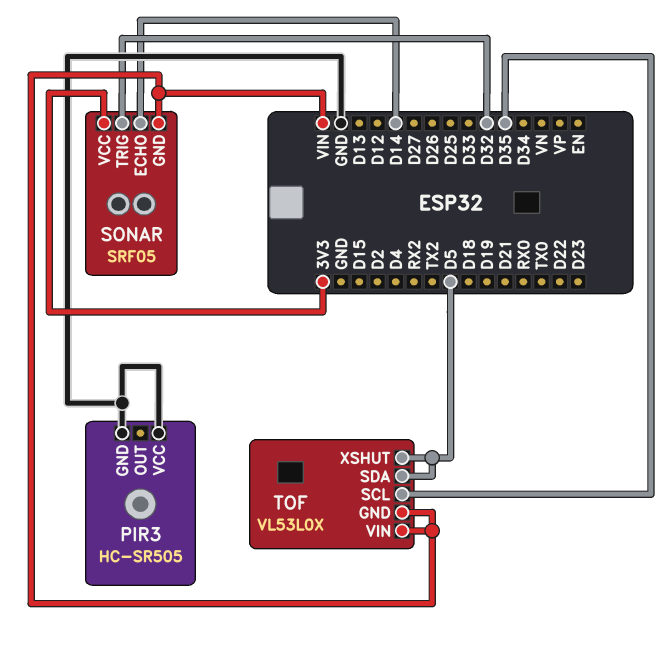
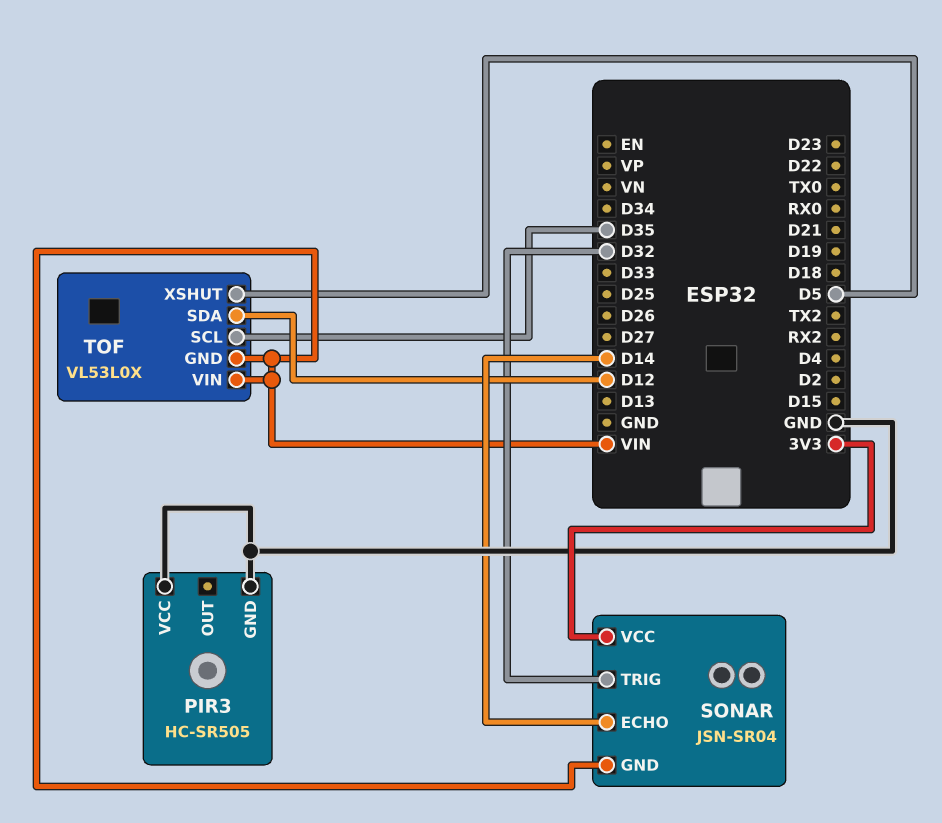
SONAR: SRF05 -> JSN-SR04
TOF pin SDA: D5 -> D12

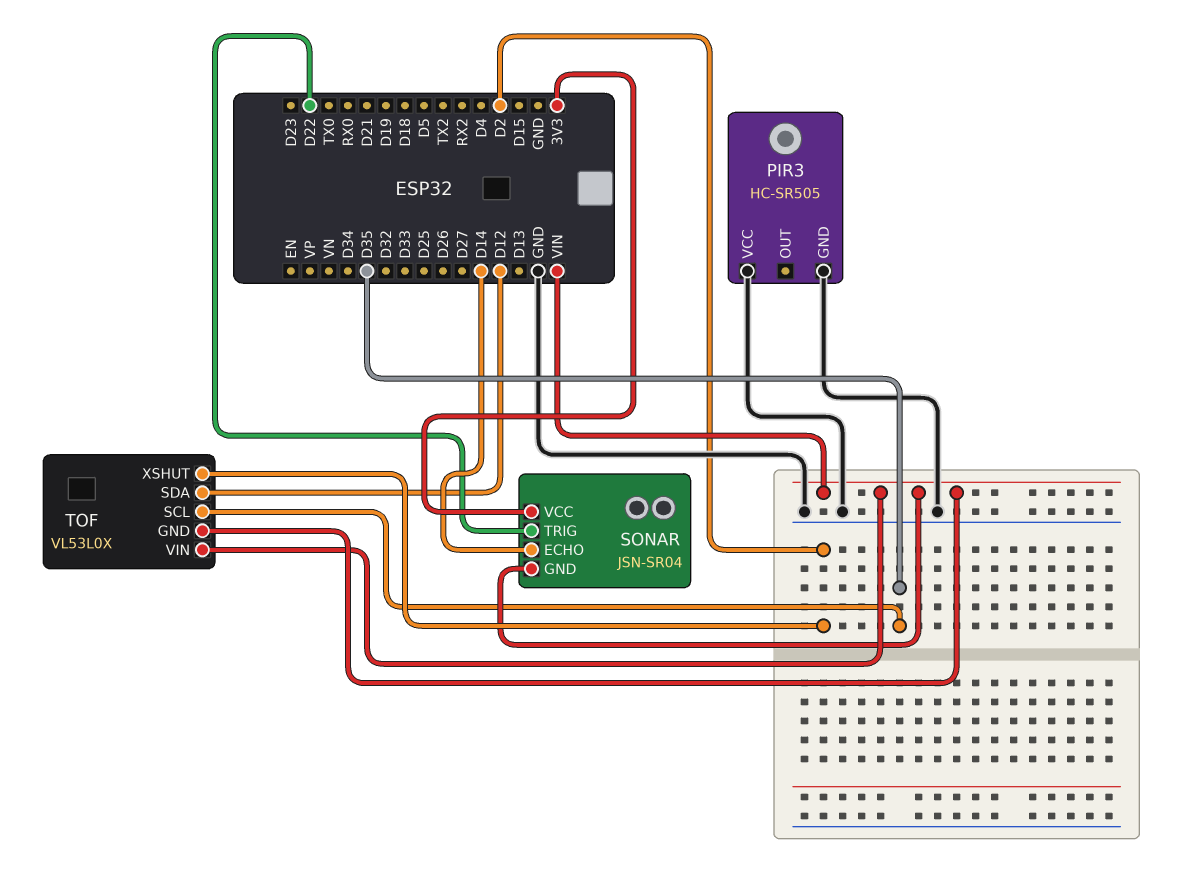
SONAR pin TRIG: D32 -> D22
TOF pin XSHUT: D5 -> D2

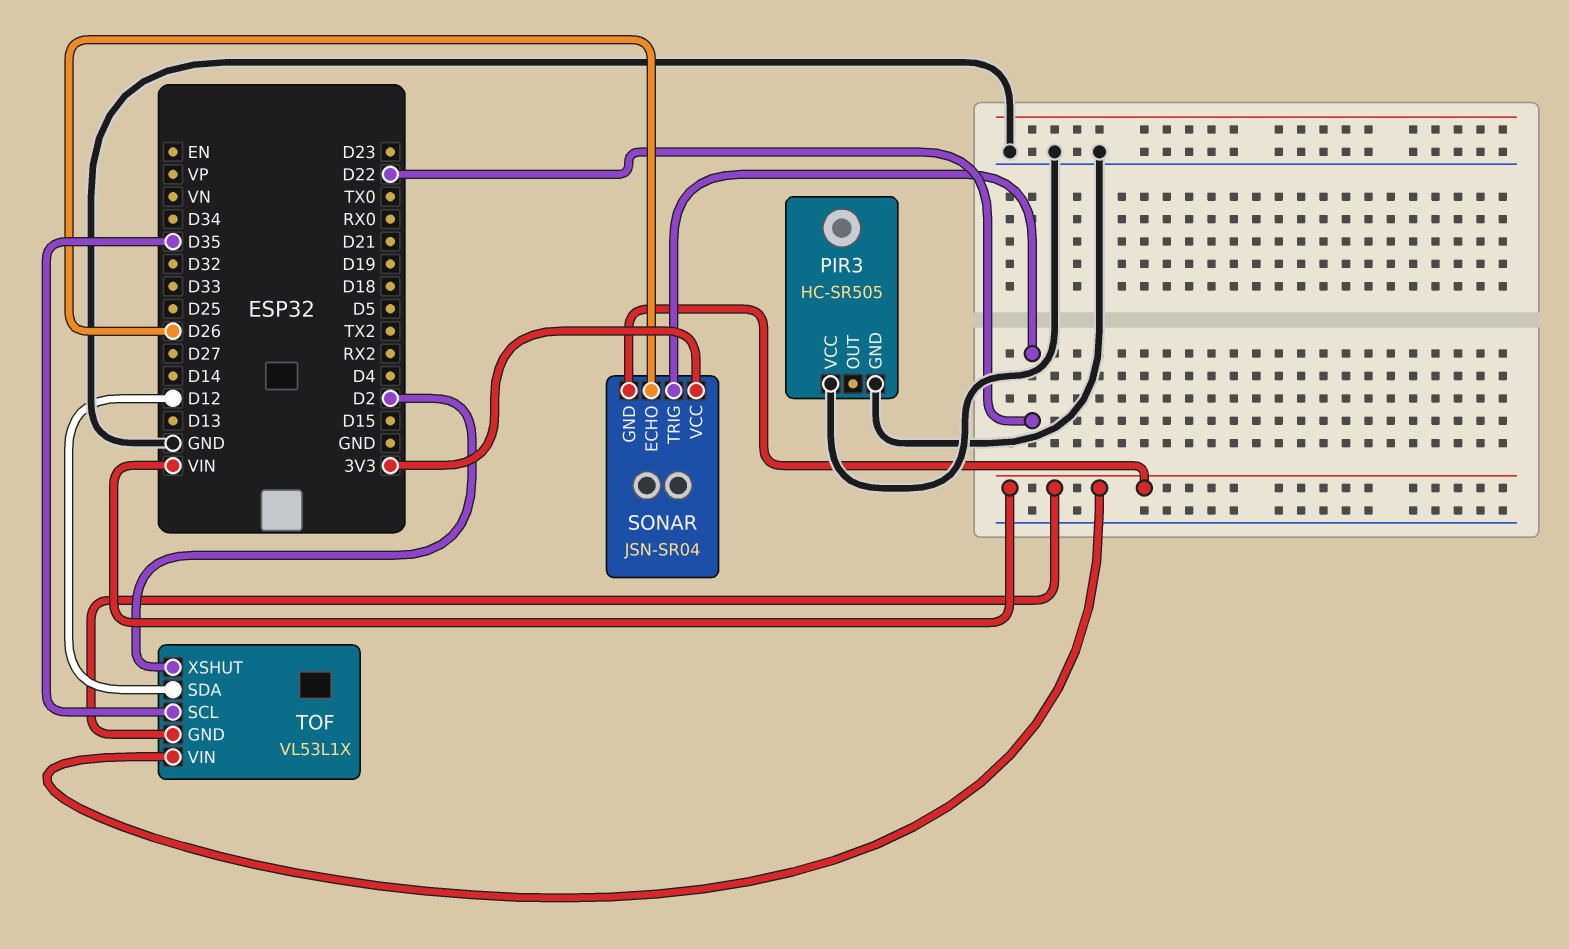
SONAR pin ECHO: D14 -> D26
TOF: VL53L0X -> VL53L1X

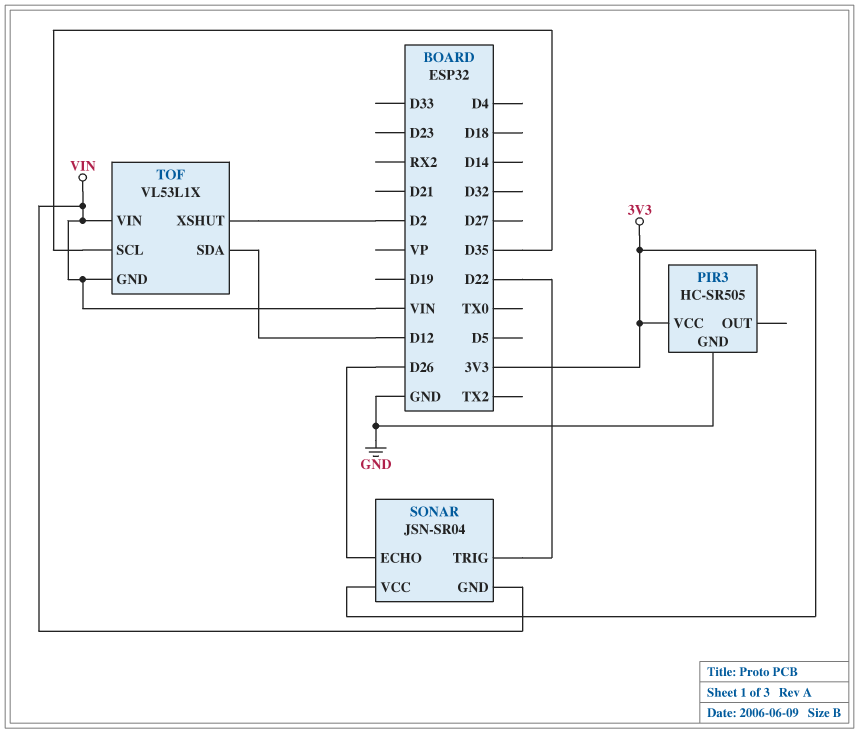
PIR3 pin VCC: GND -> 3V3

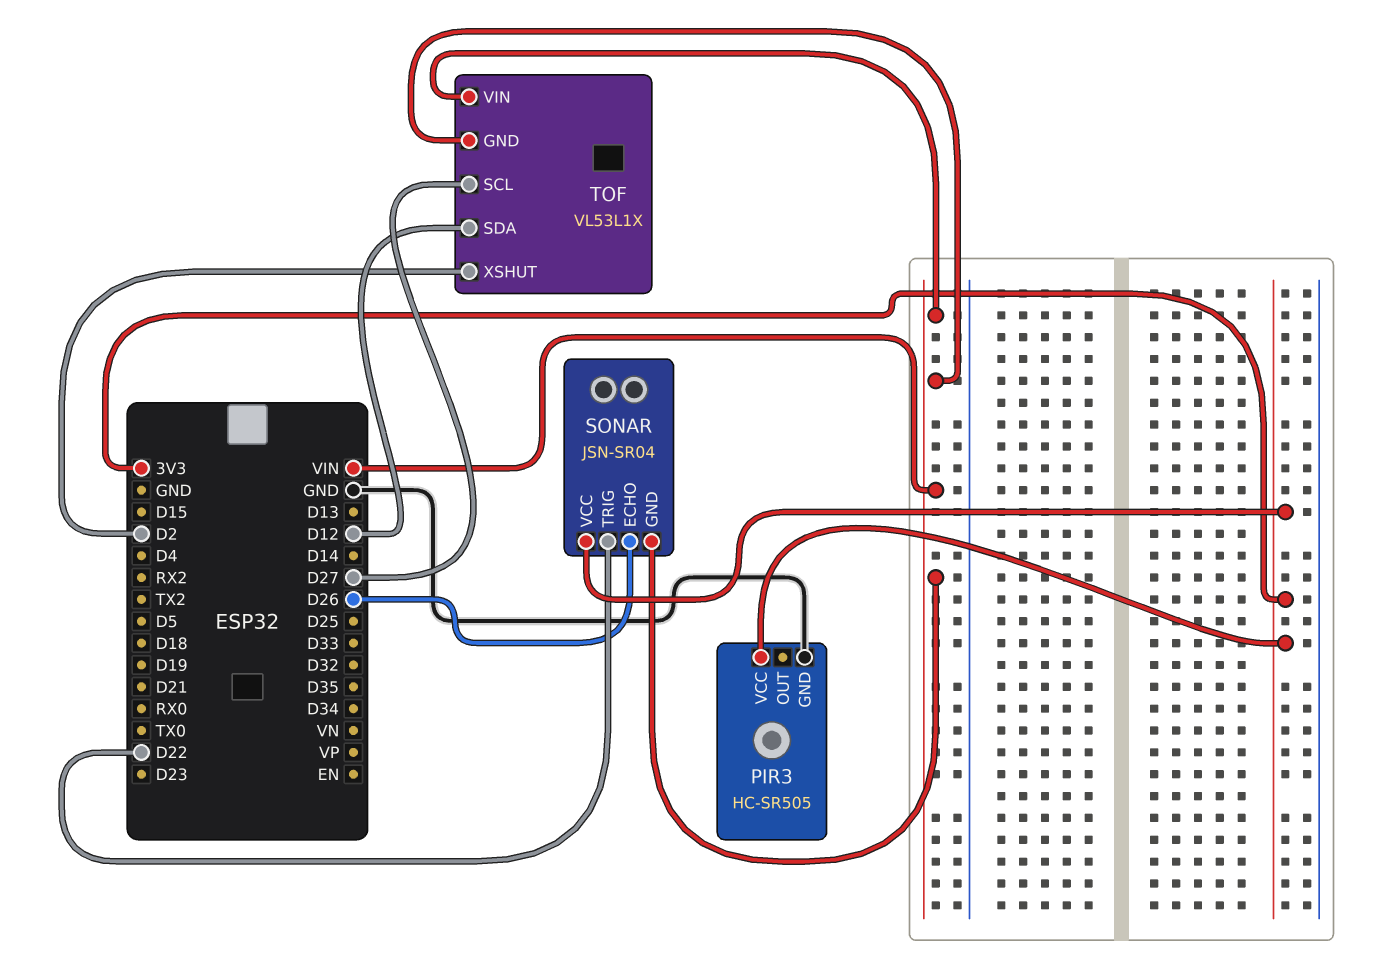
TOF pin SCL: D35 -> D27

